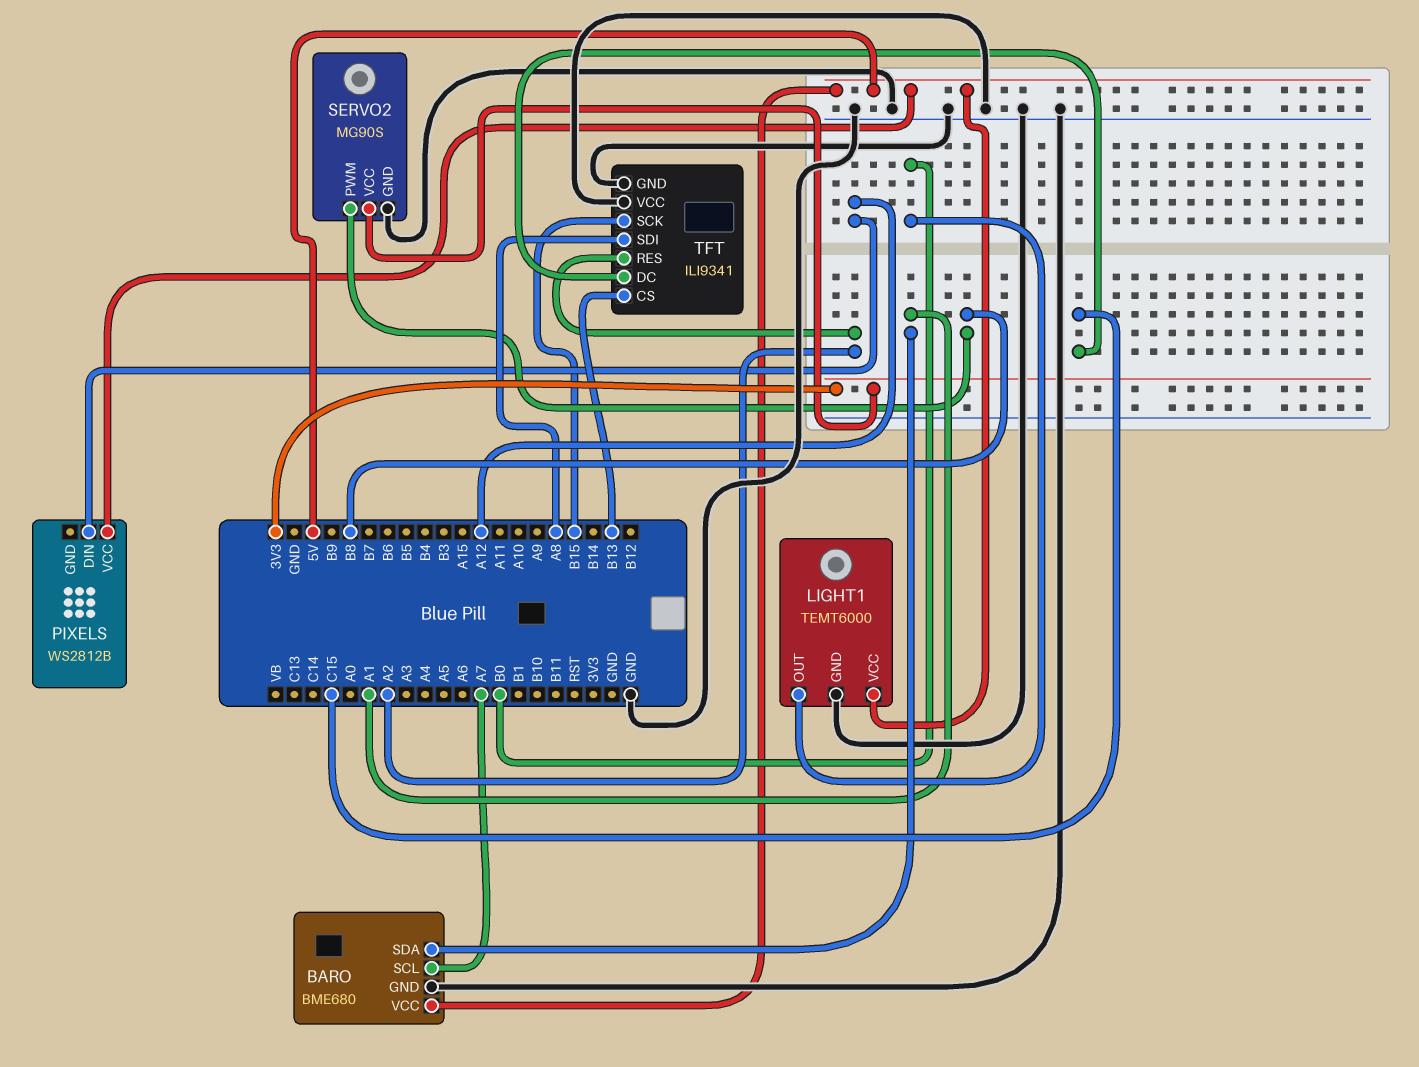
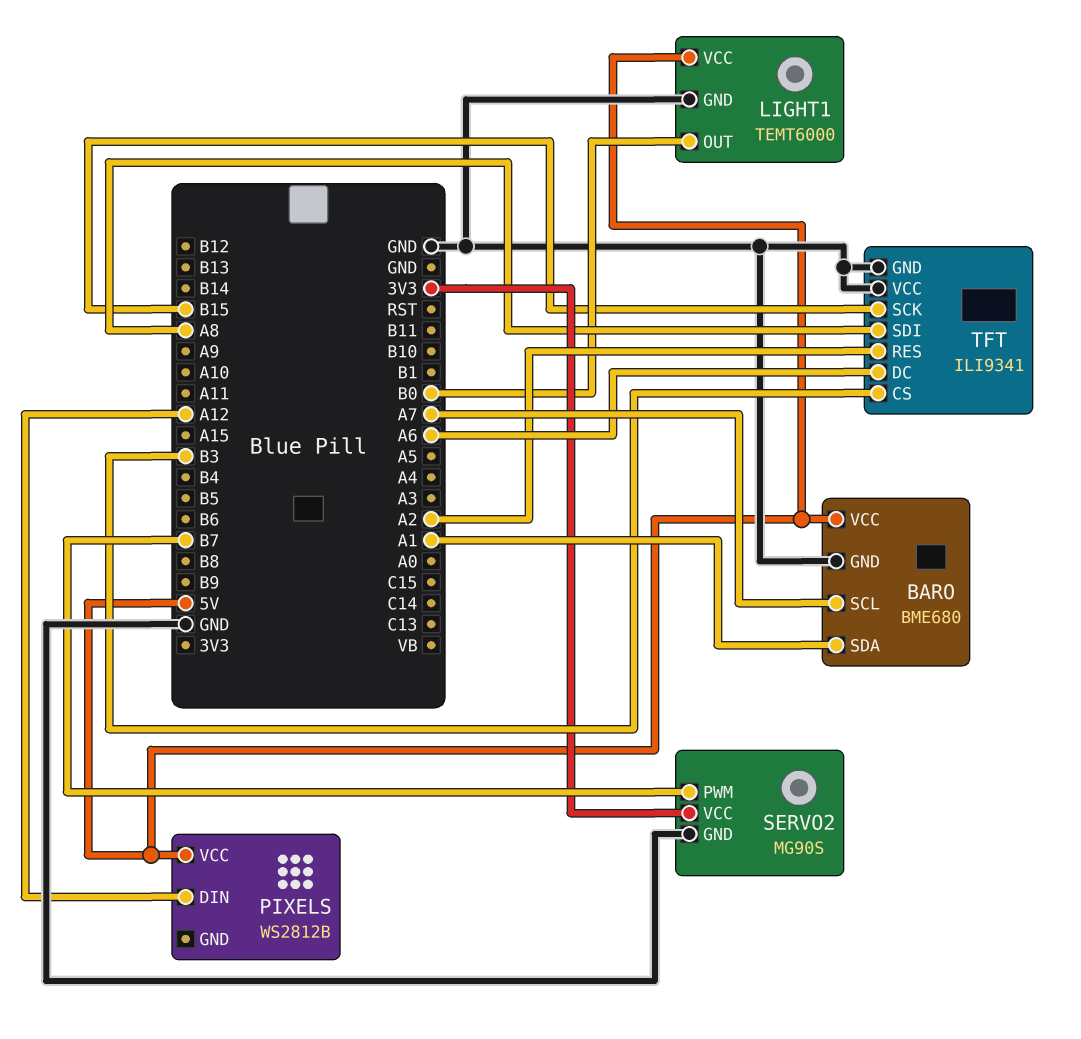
SERVO2 pin PWM: B8 -> B7
TFT pin CS: B13 -> B3
TFT pin DC: C15 -> A6

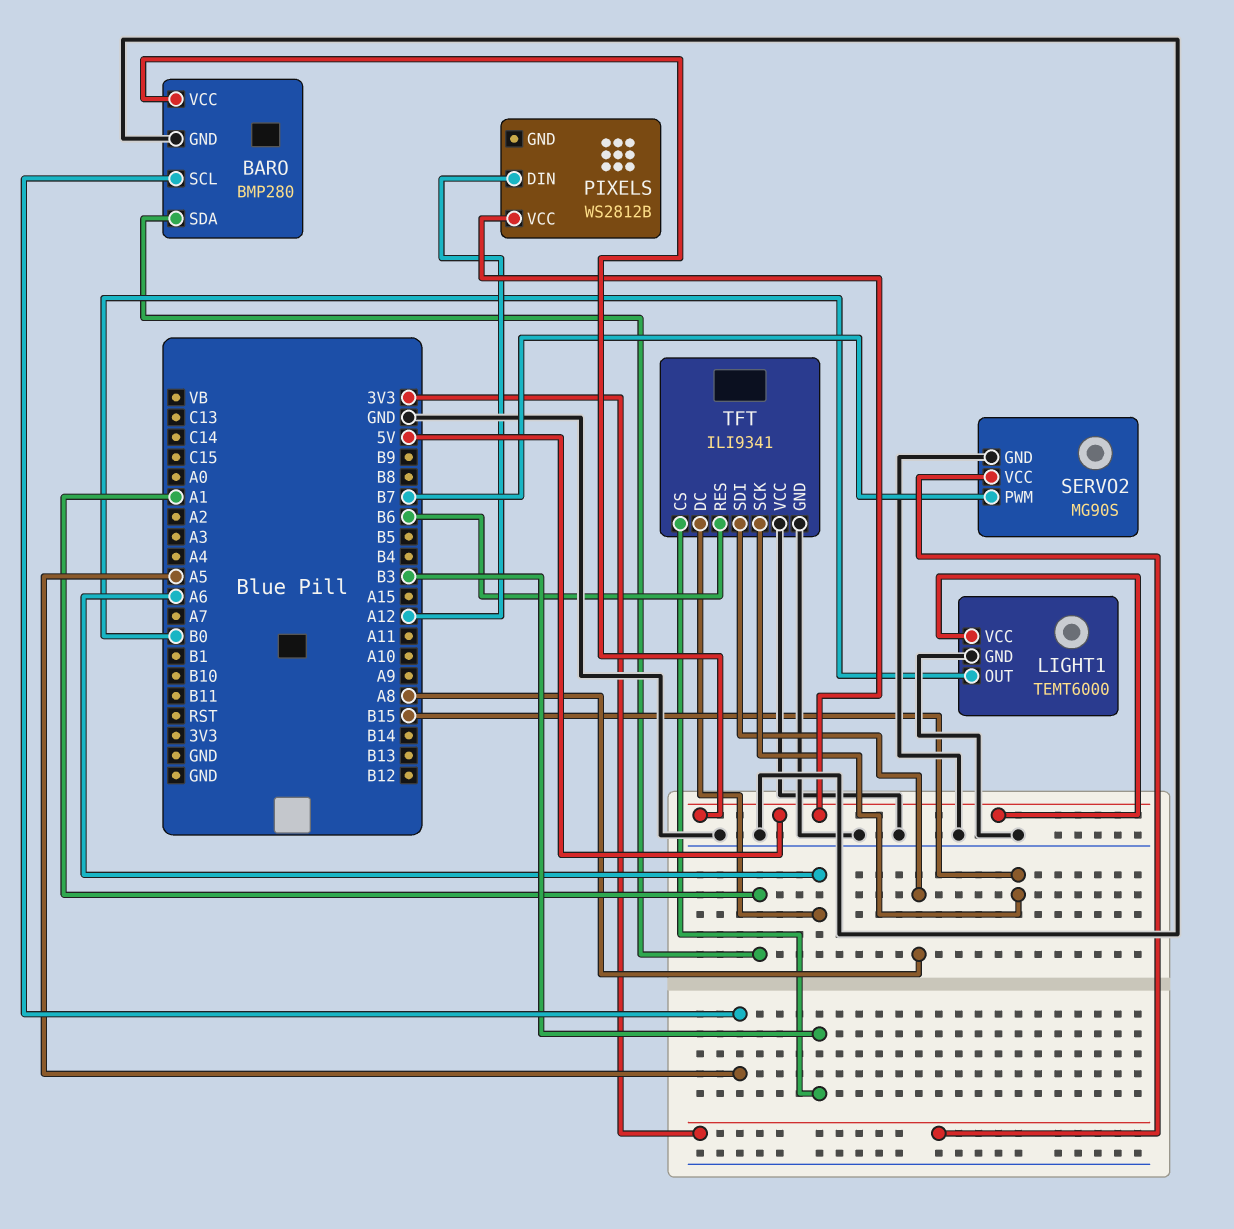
BARO: BME680 -> BMP280
BARO pin SCL: A7 -> A5
TFT pin RES: A2 -> B6

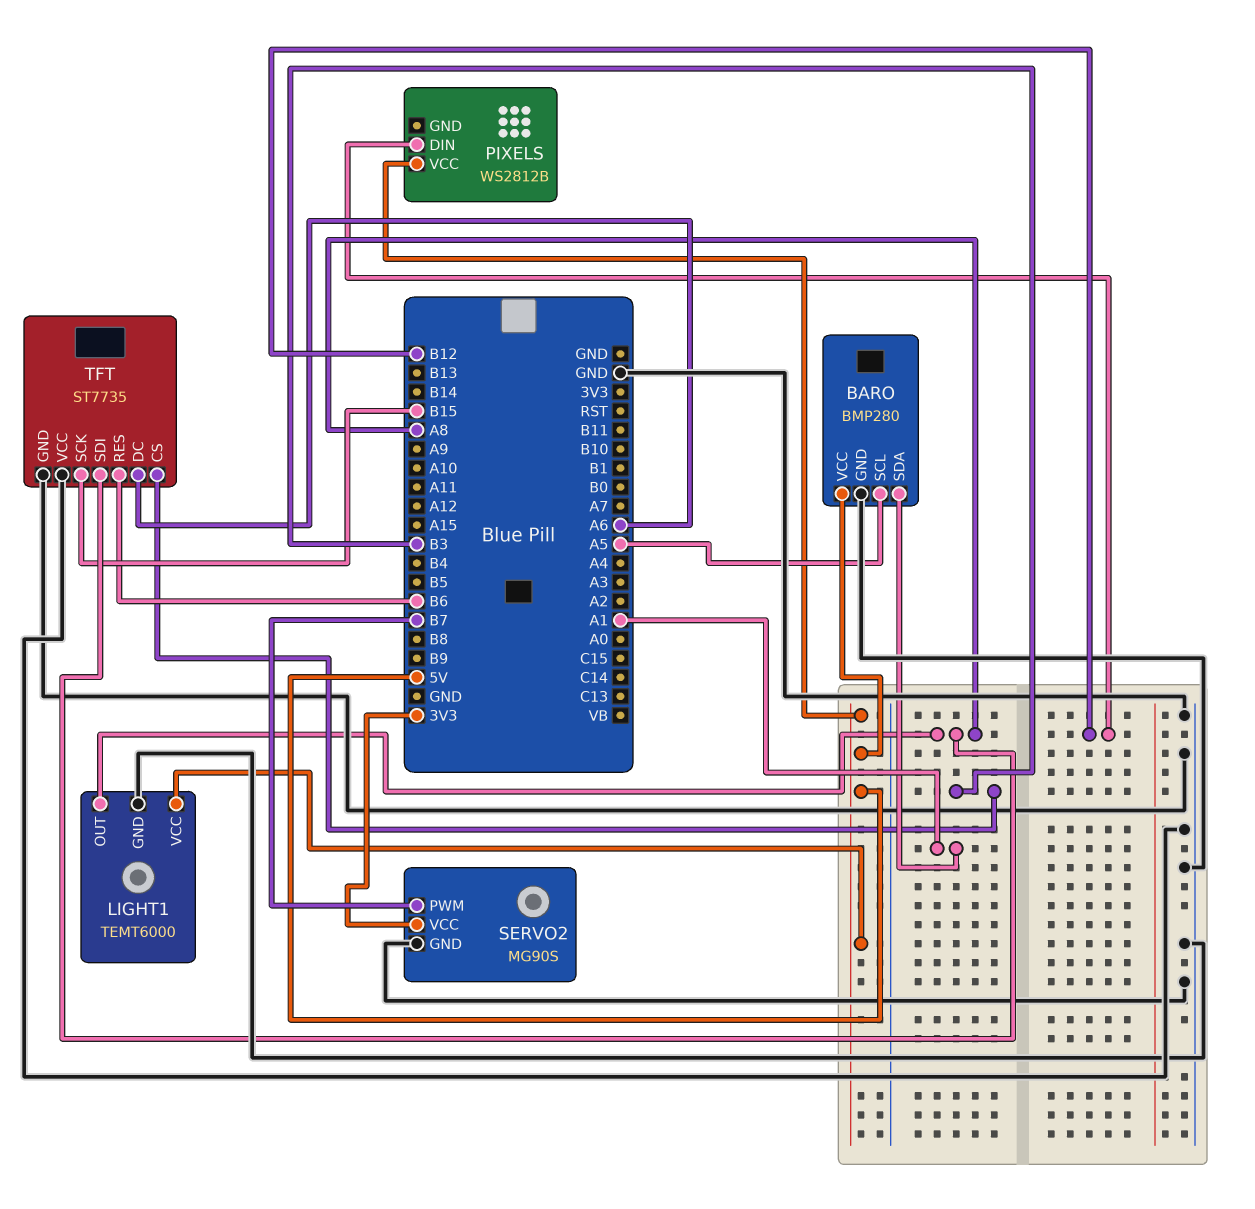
LIGHT1 pin OUT: B0 -> A8
PIXELS pin DIN: A12 -> B12
TFT: ILI9341 -> ST7735

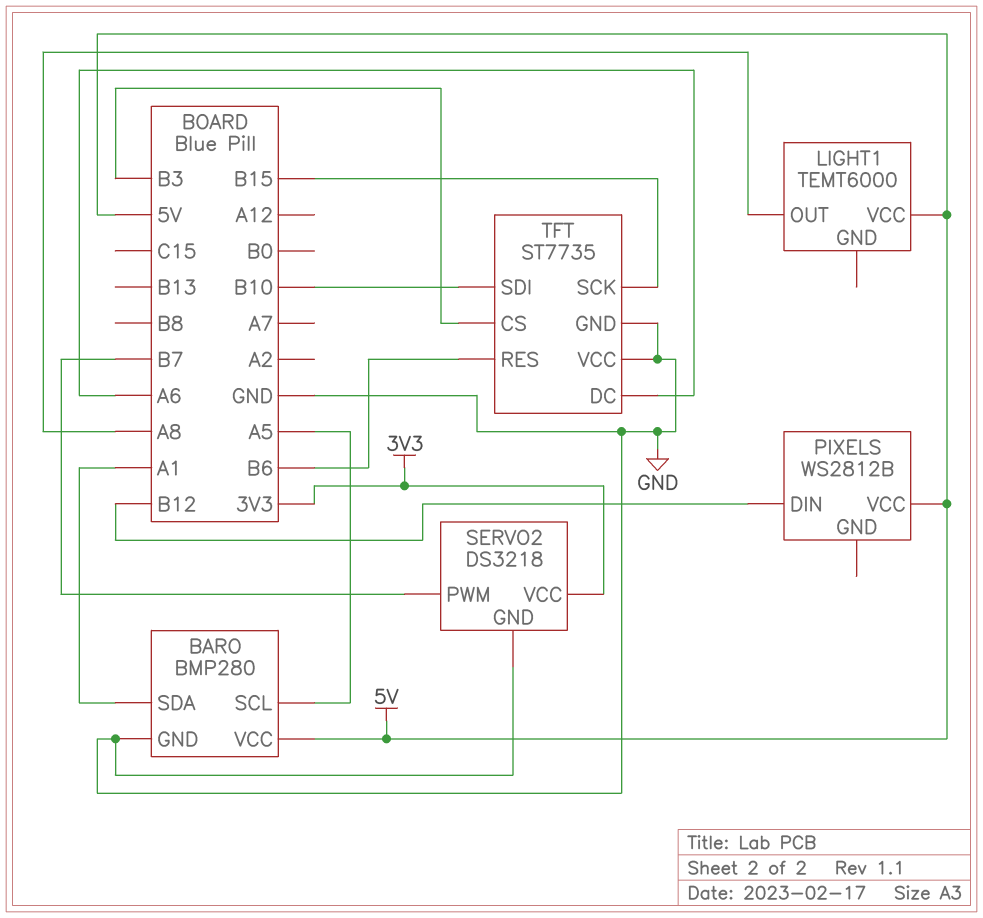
LIGHT1 pin GND: GND -> none
SERVO2: MG90S -> DS3218
TFT pin SDI: A8 -> B10

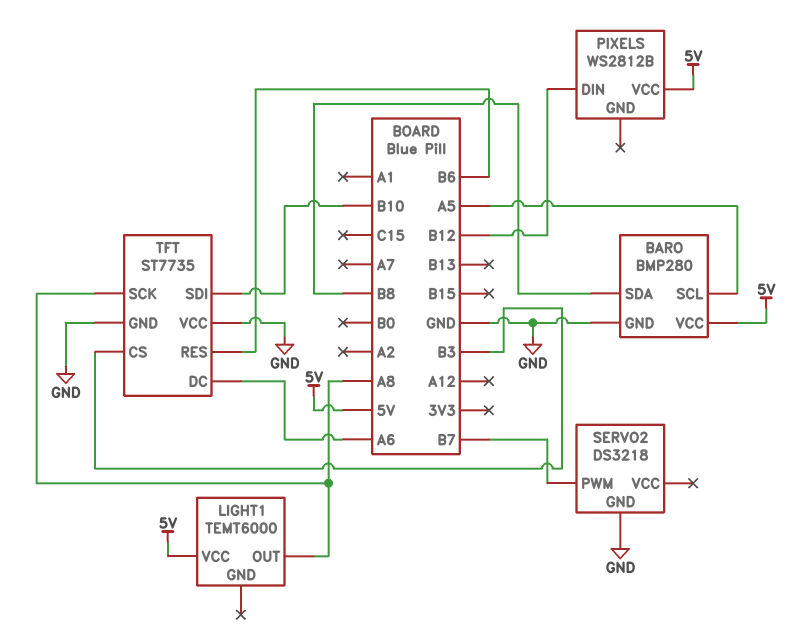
BARO pin SDA: A1 -> B8
SERVO2 pin VCC: 3V3 -> none
TFT pin SCK: B15 -> A8

